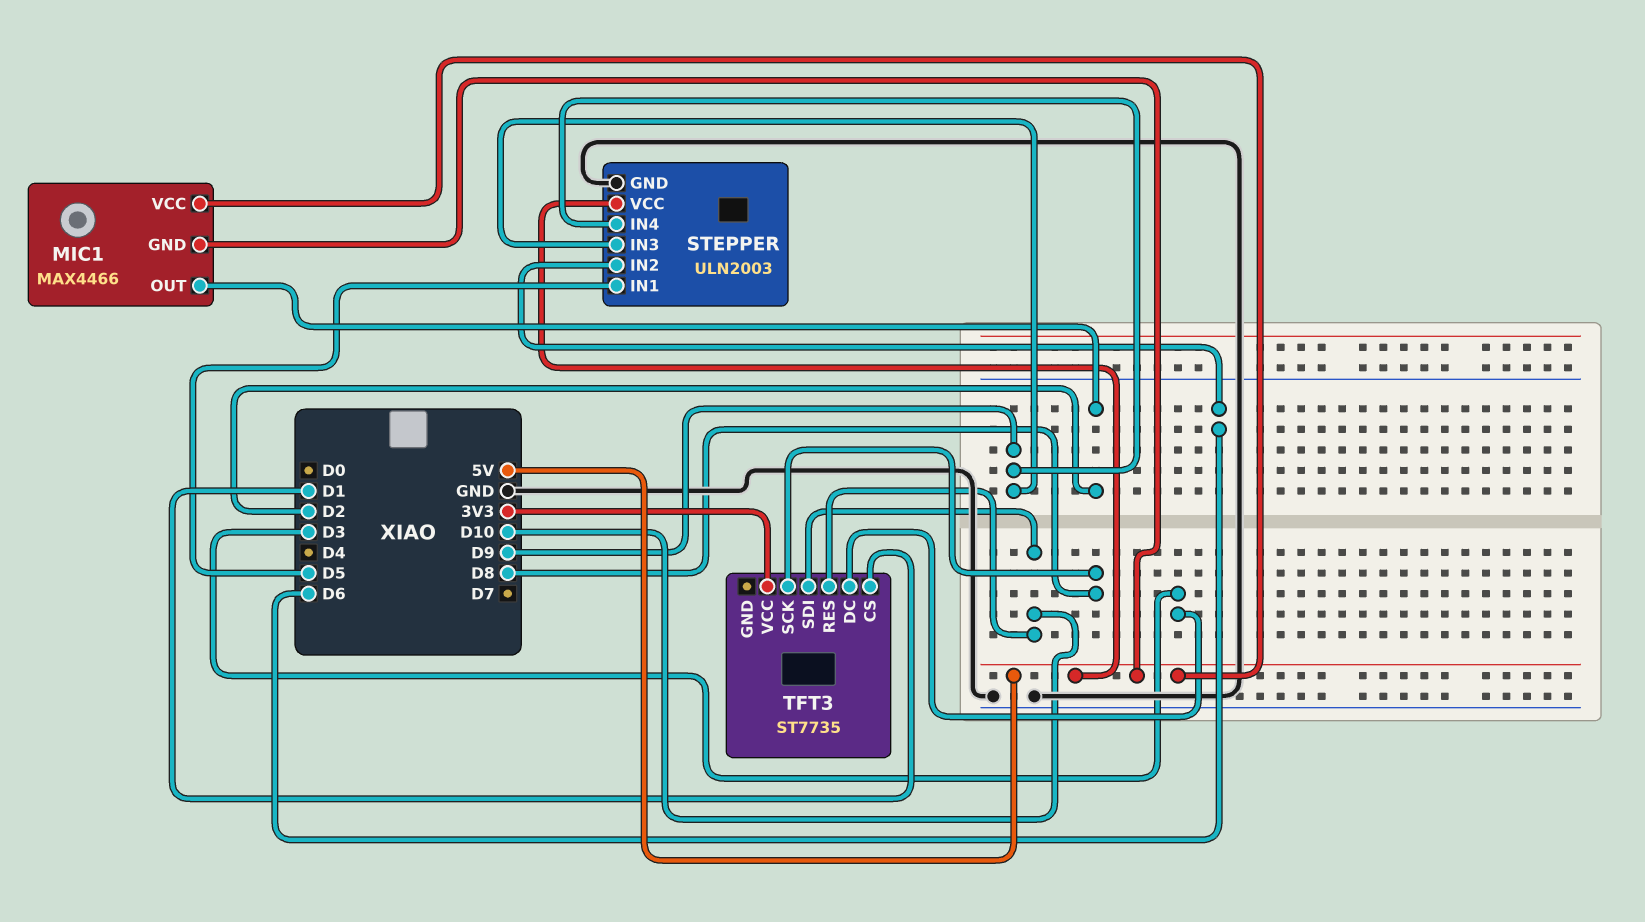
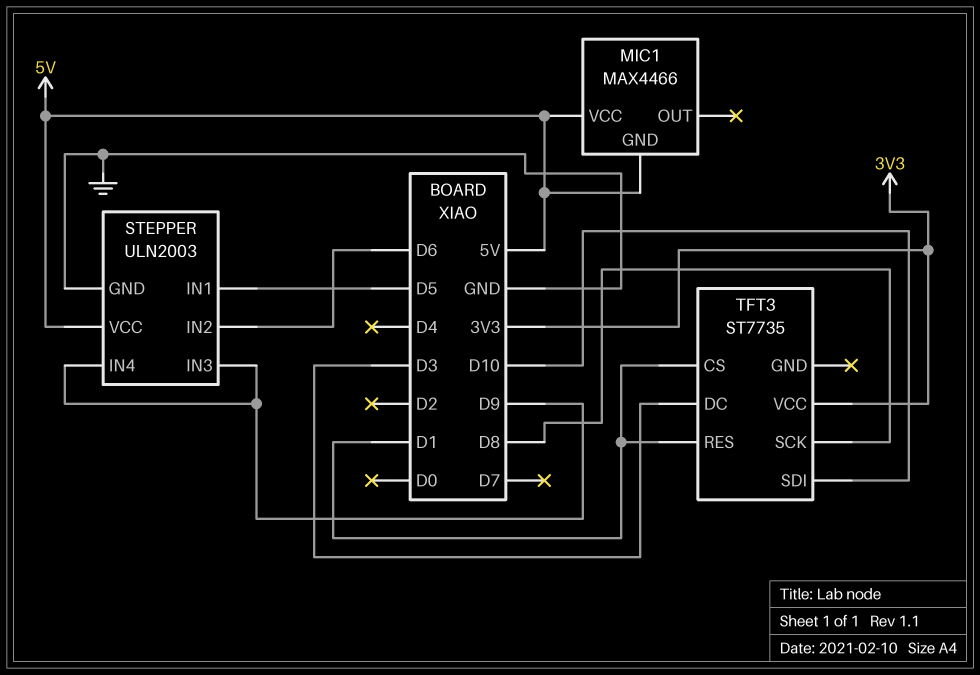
MIC1 pin OUT: D2 -> none
TFT3 pin RES: D10 -> D1

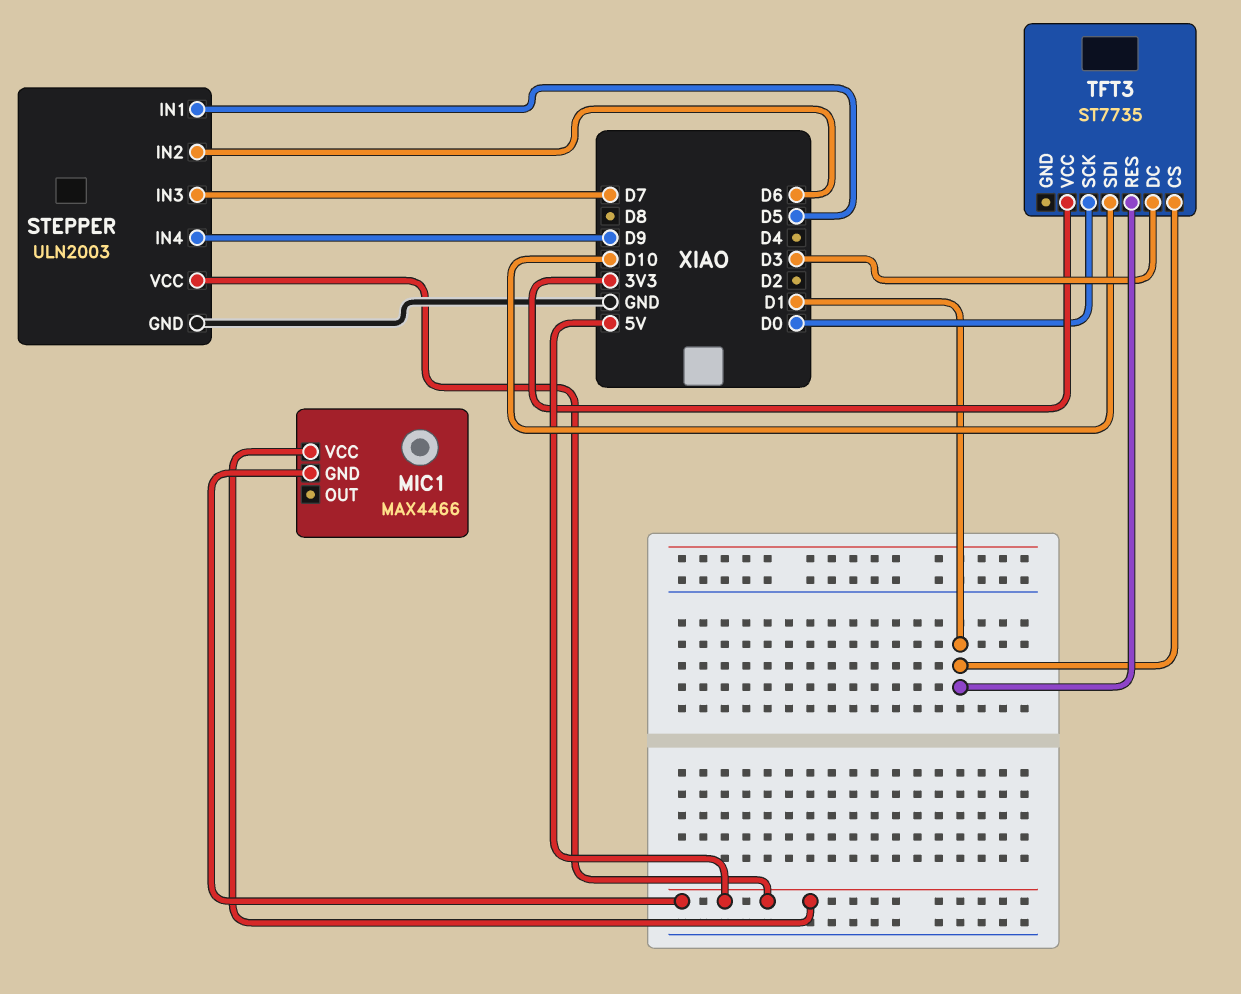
STEPPER pin IN3: D9 -> D7
TFT3 pin SCK: D8 -> D0

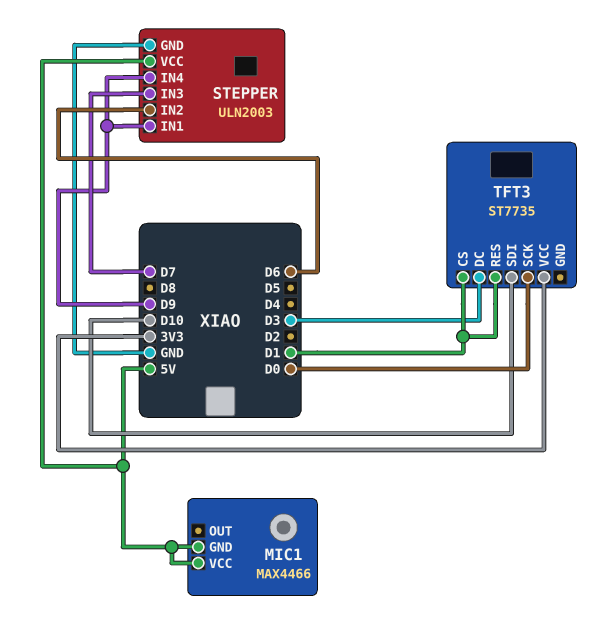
STEPPER pin IN1: D5 -> D9

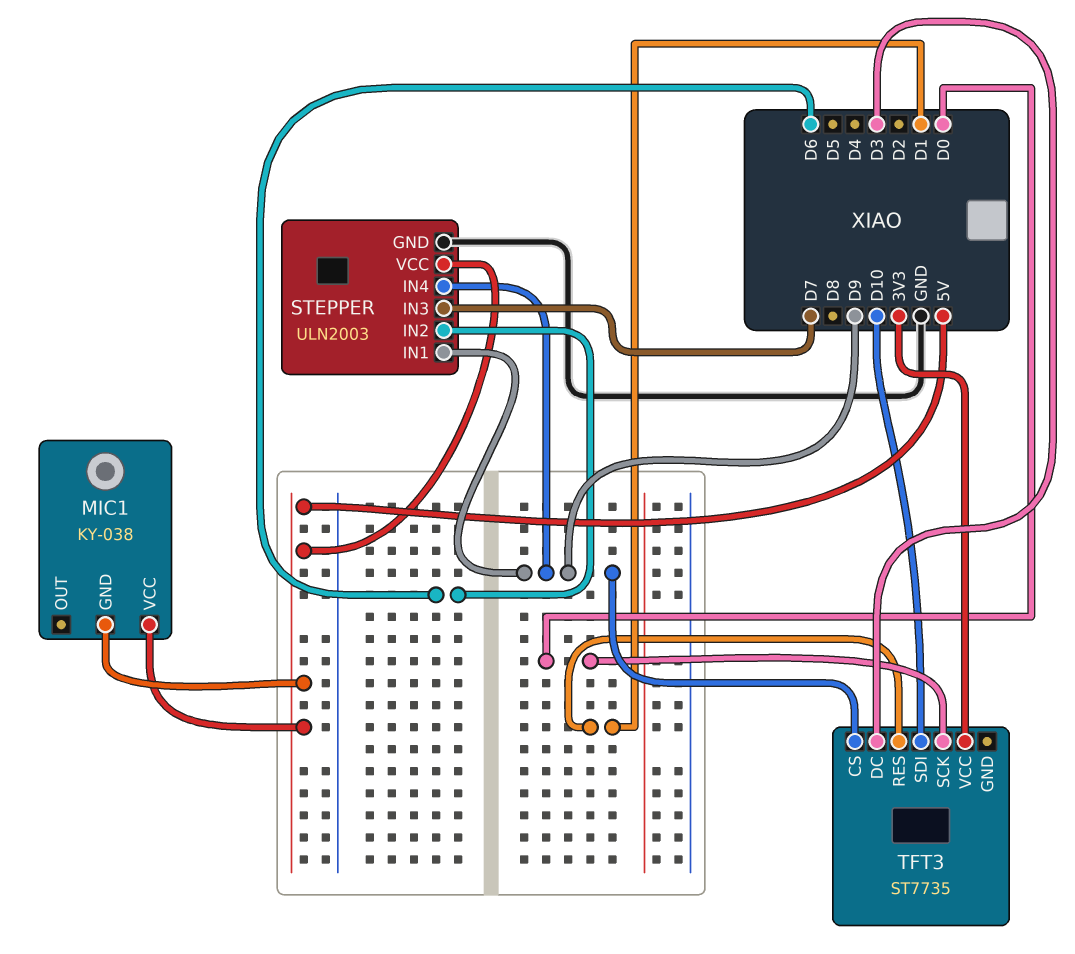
MIC1: MAX4466 -> KY-038
TFT3 pin CS: D1 -> D9

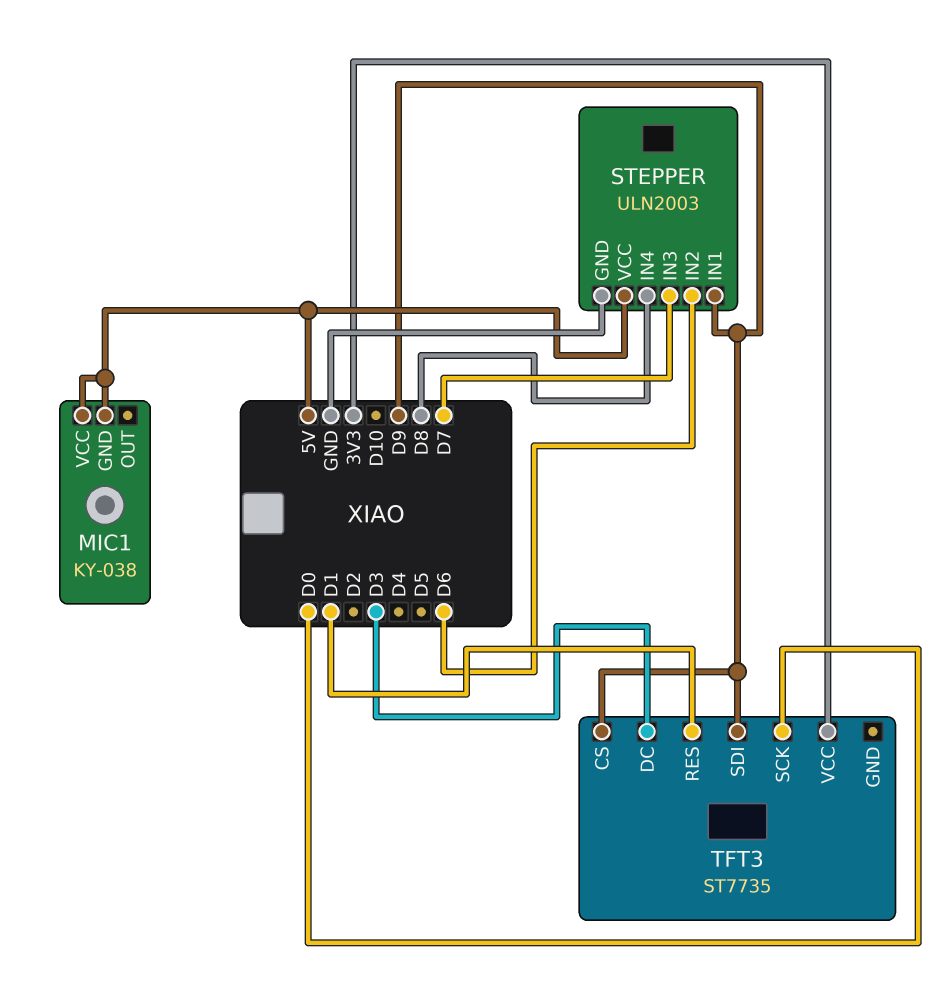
STEPPER pin IN4: D9 -> D8
TFT3 pin SDI: D10 -> D9

